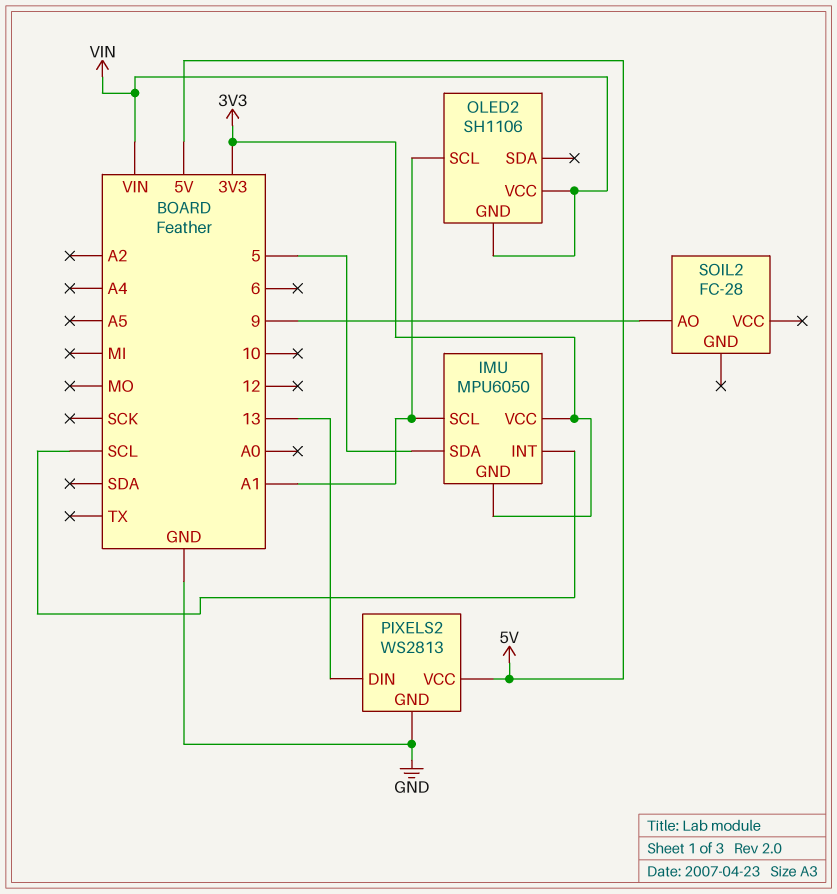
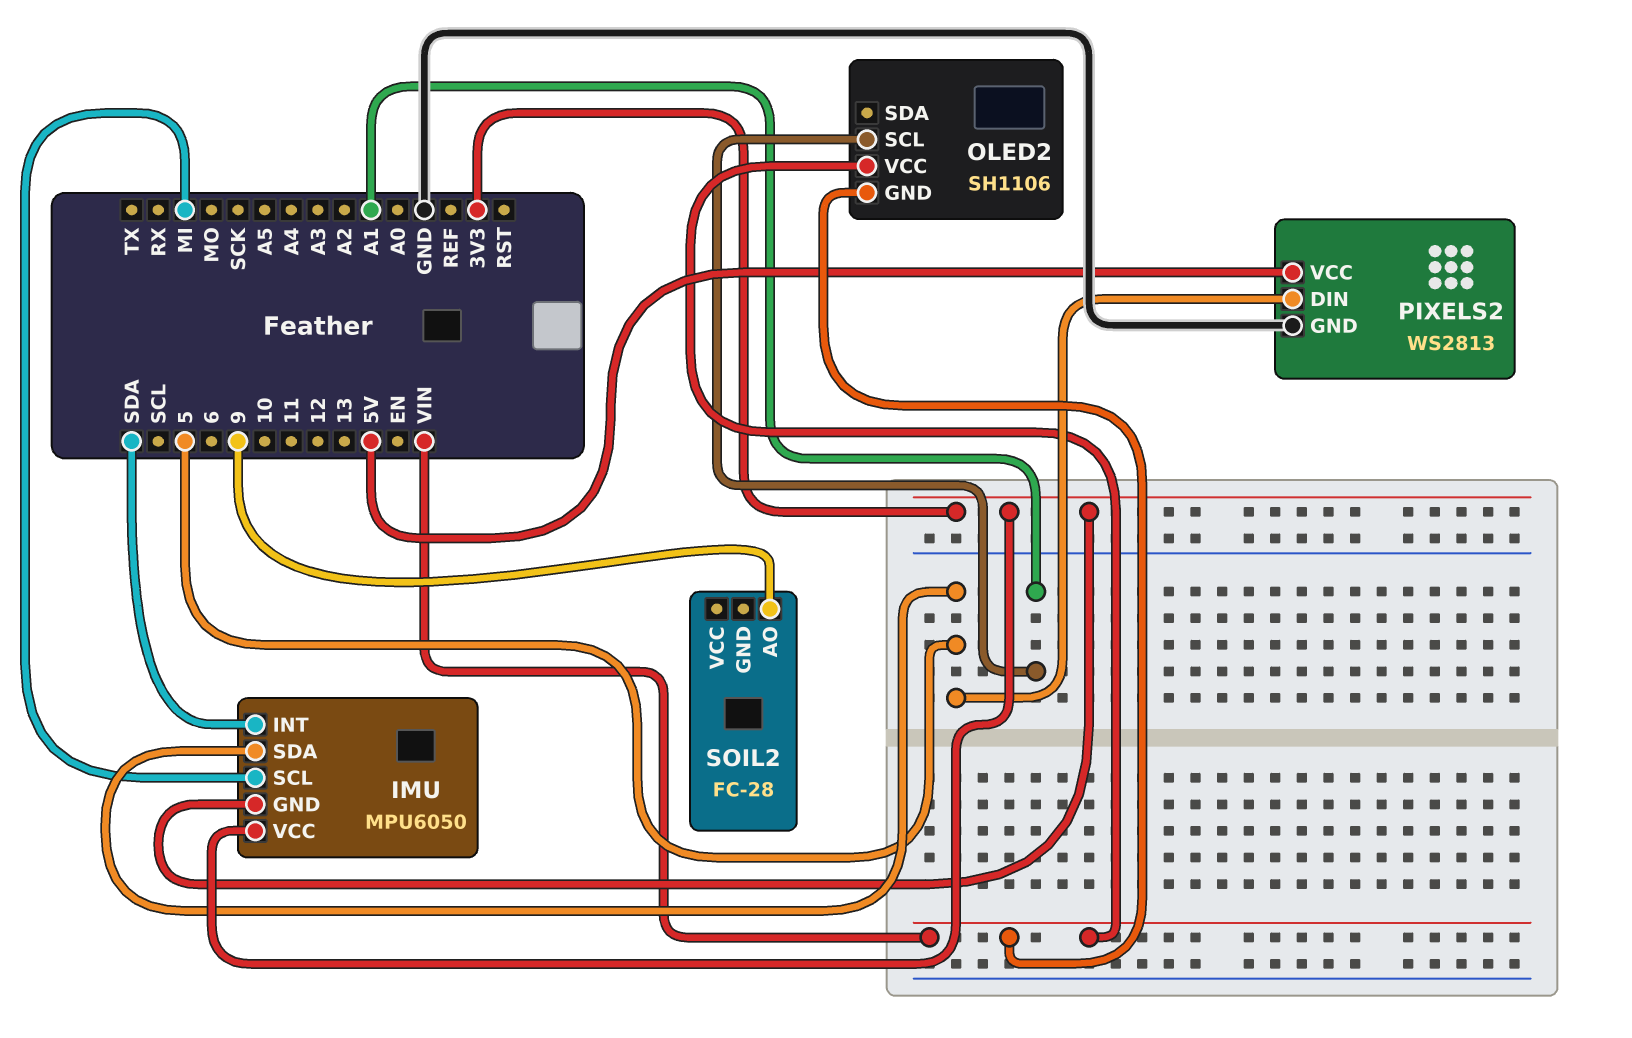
IMU pin INT: SCL -> SDA
IMU pin SCL: A1 -> MI
PIXELS2 pin DIN: 13 -> 5

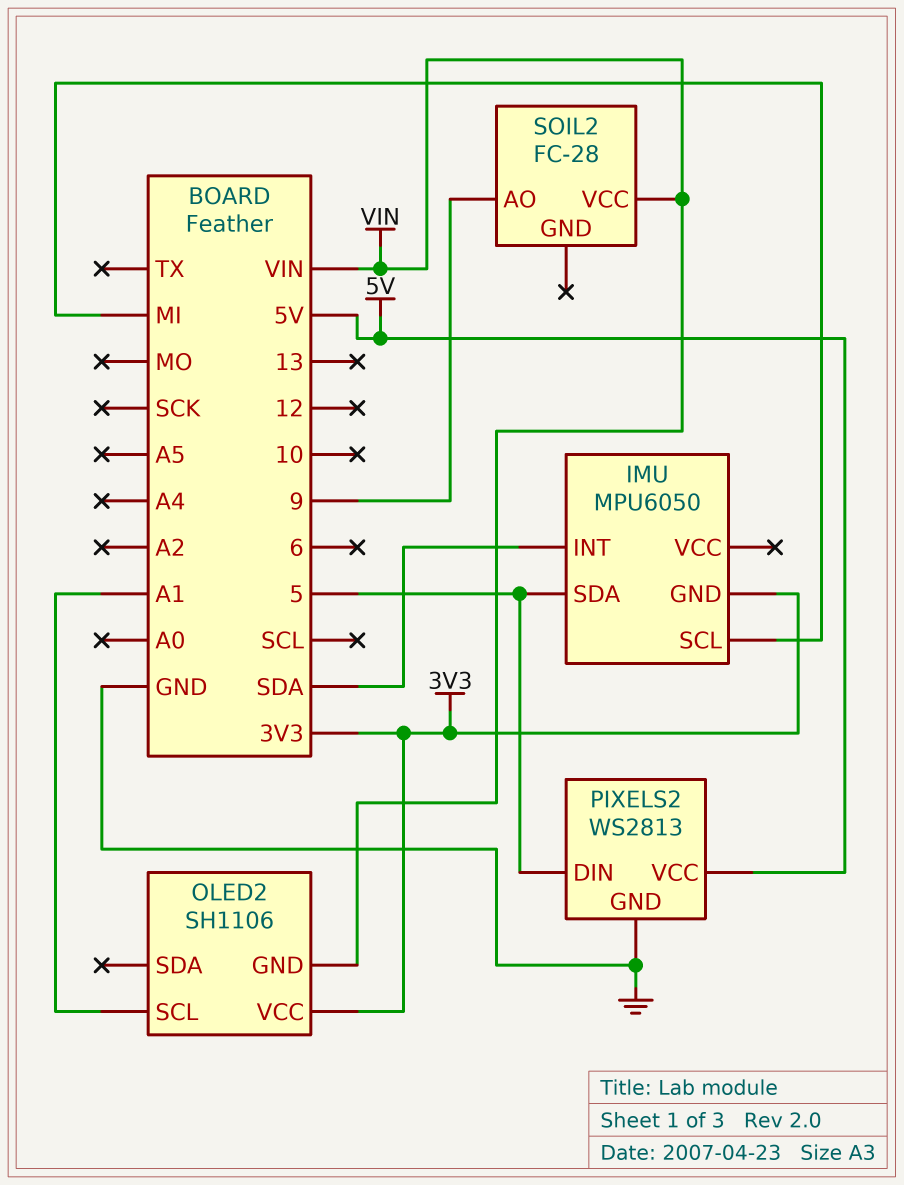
IMU pin VCC: 3V3 -> none
OLED2 pin VCC: VIN -> 3V3
SOIL2 pin VCC: none -> VIN

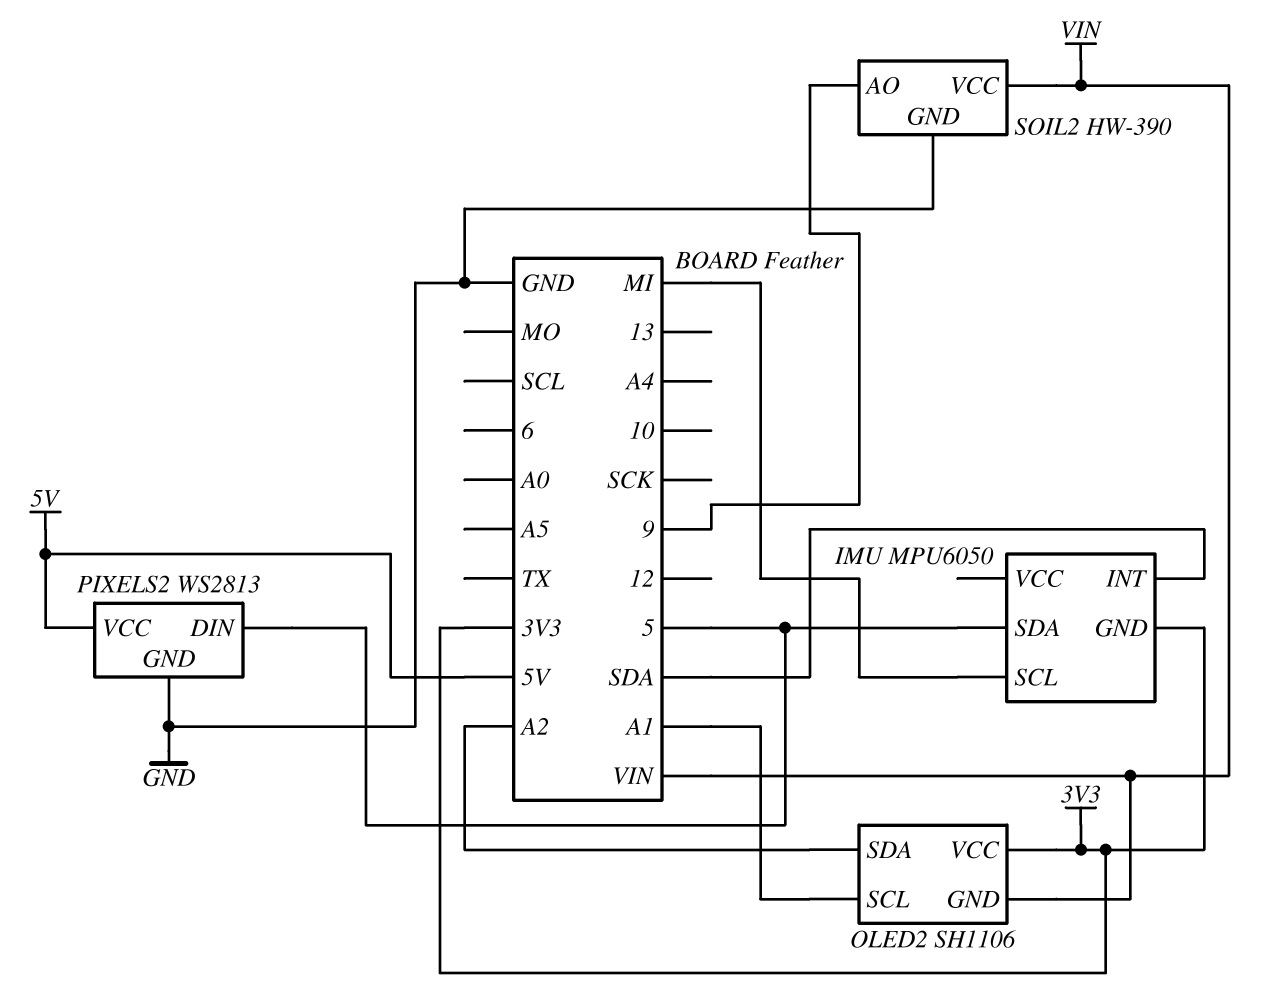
OLED2 pin SDA: none -> A2
SOIL2: FC-28 -> HW-390
SOIL2 pin GND: none -> GND

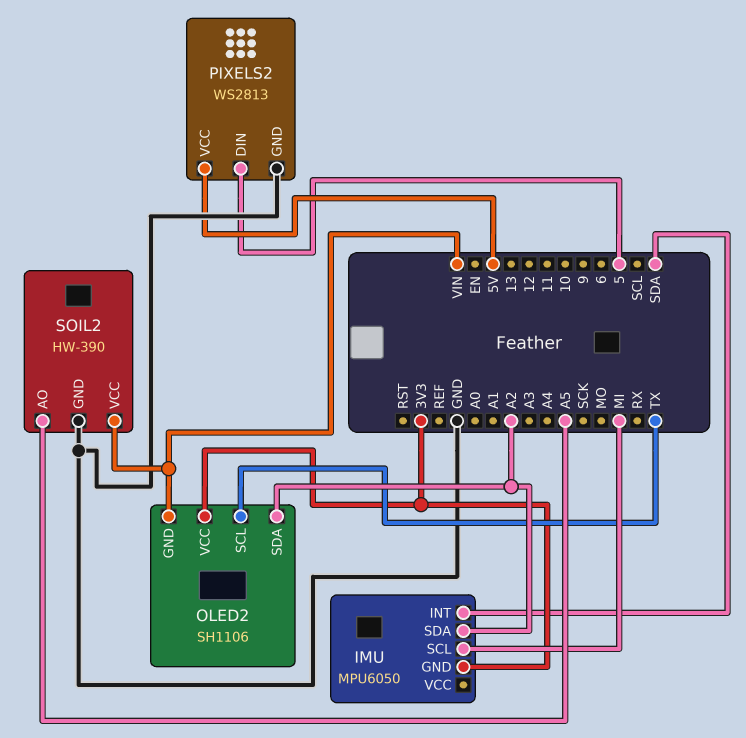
IMU pin SDA: 5 -> A2
OLED2 pin SCL: A1 -> TX
SOIL2 pin AO: 9 -> A5

